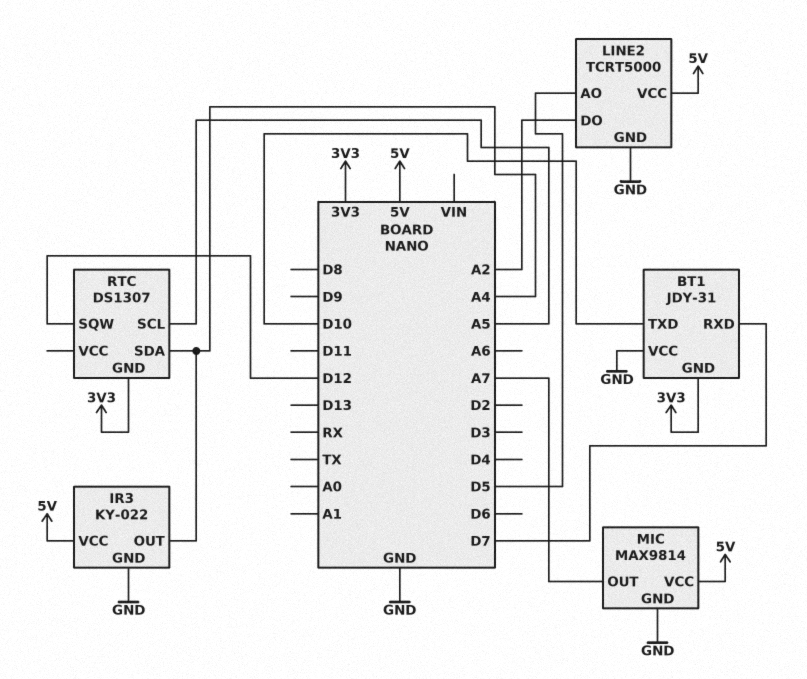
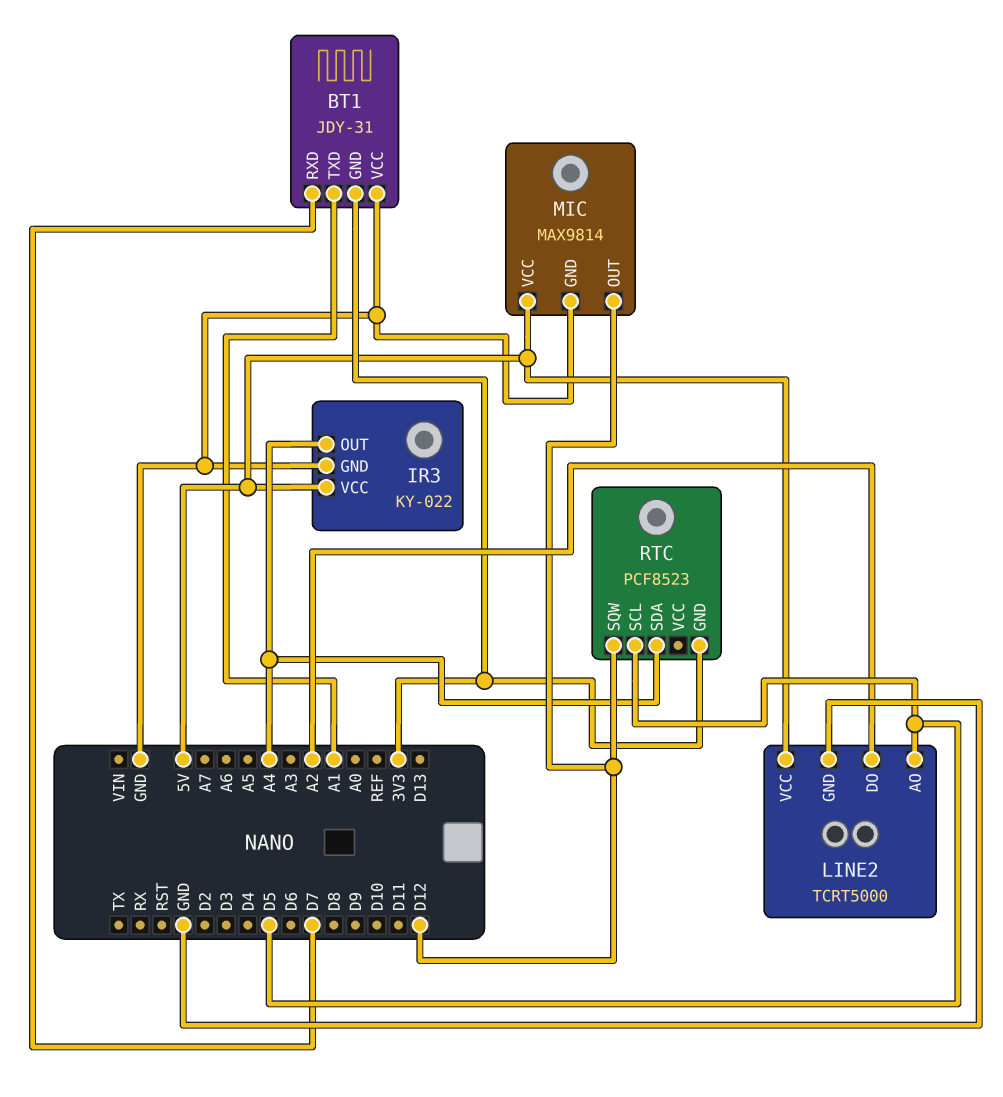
BT1 pin TXD: D10 -> A1
MIC pin OUT: A7 -> D12
RTC: DS1307 -> PCF8523
RTC pin SCL: A5 -> D5

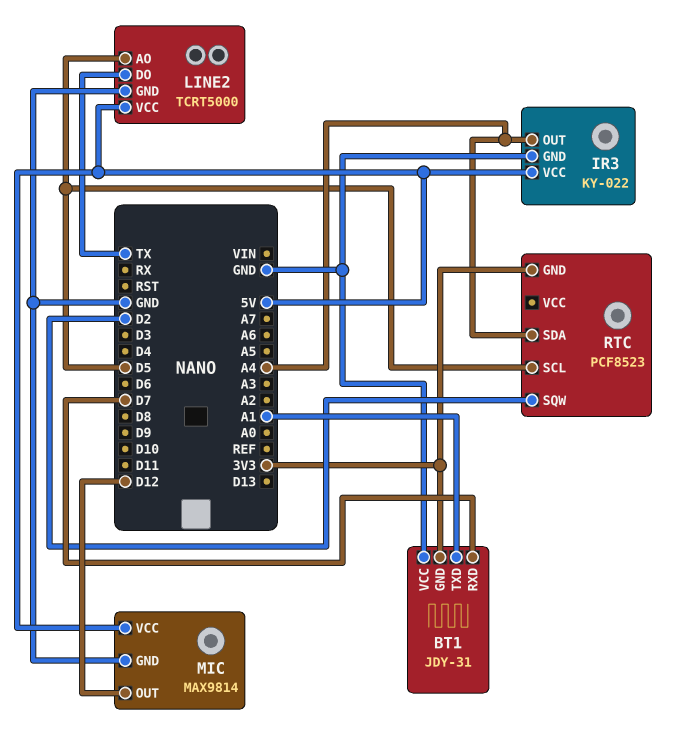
LINE2 pin DO: A2 -> TX
RTC pin SQW: D12 -> D2

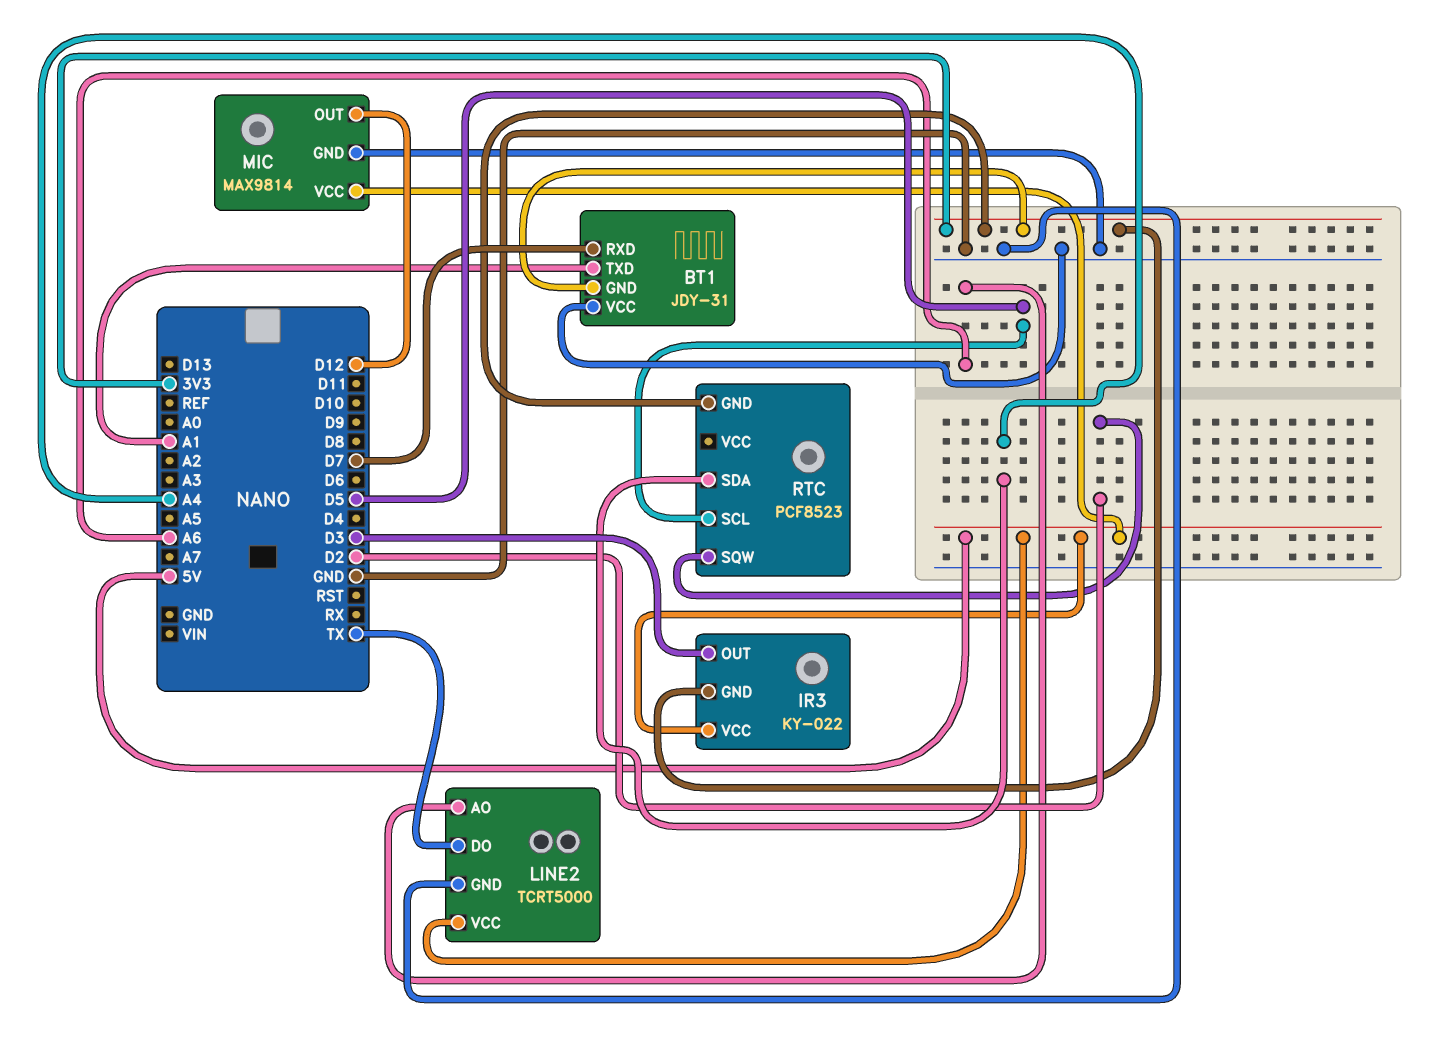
IR3 pin GND: GND -> 3V3
IR3 pin OUT: A4 -> D3
LINE2 pin AO: D5 -> A6

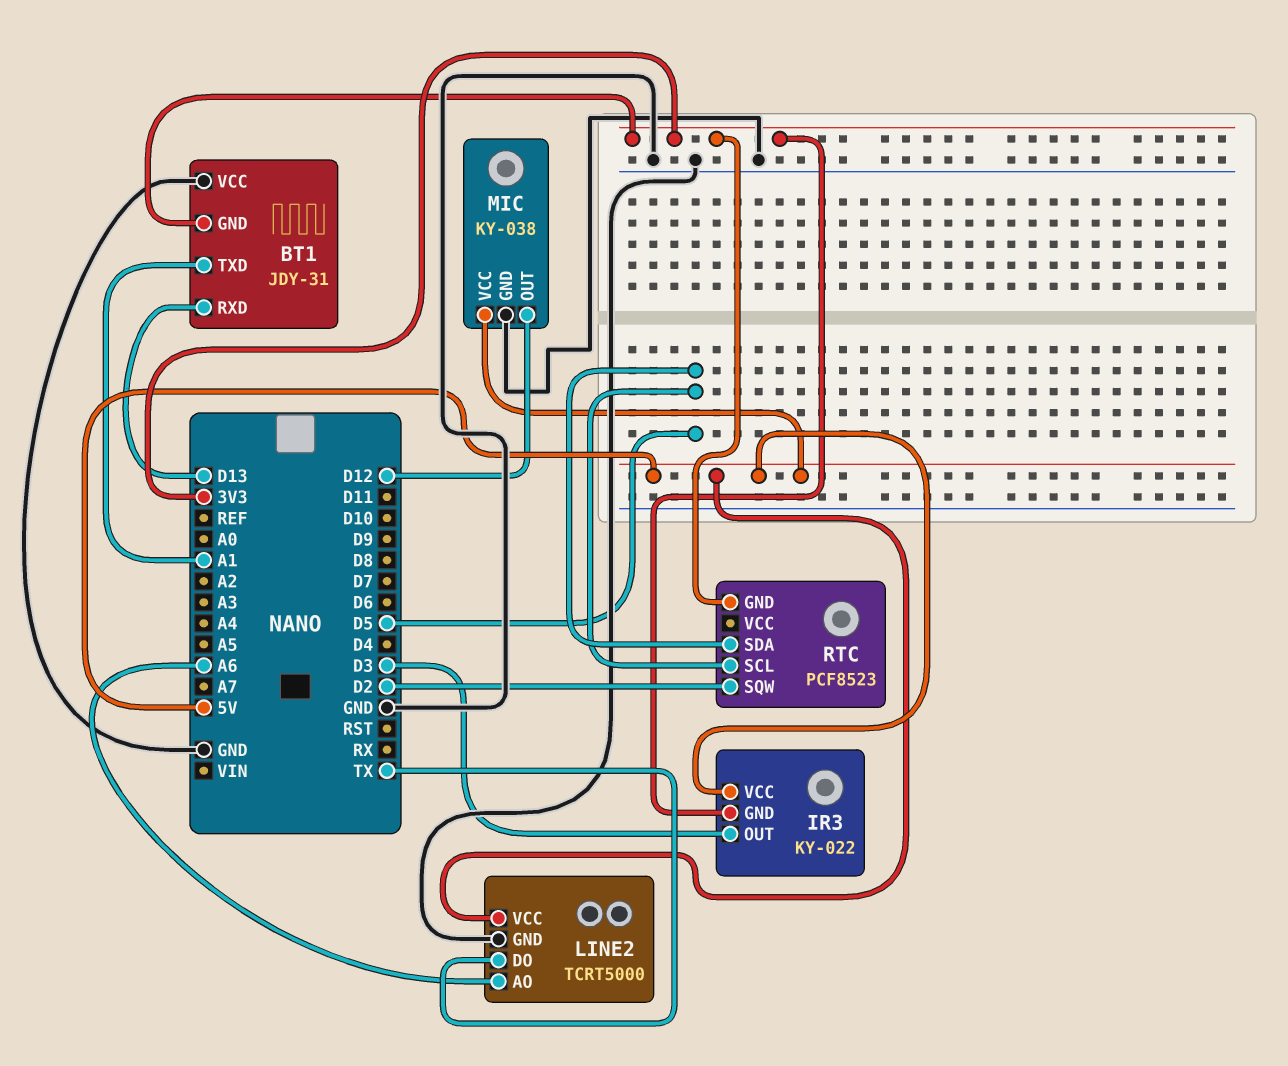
BT1 pin RXD: D7 -> D13
MIC: MAX9814 -> KY-038
RTC pin SDA: A4 -> D5

